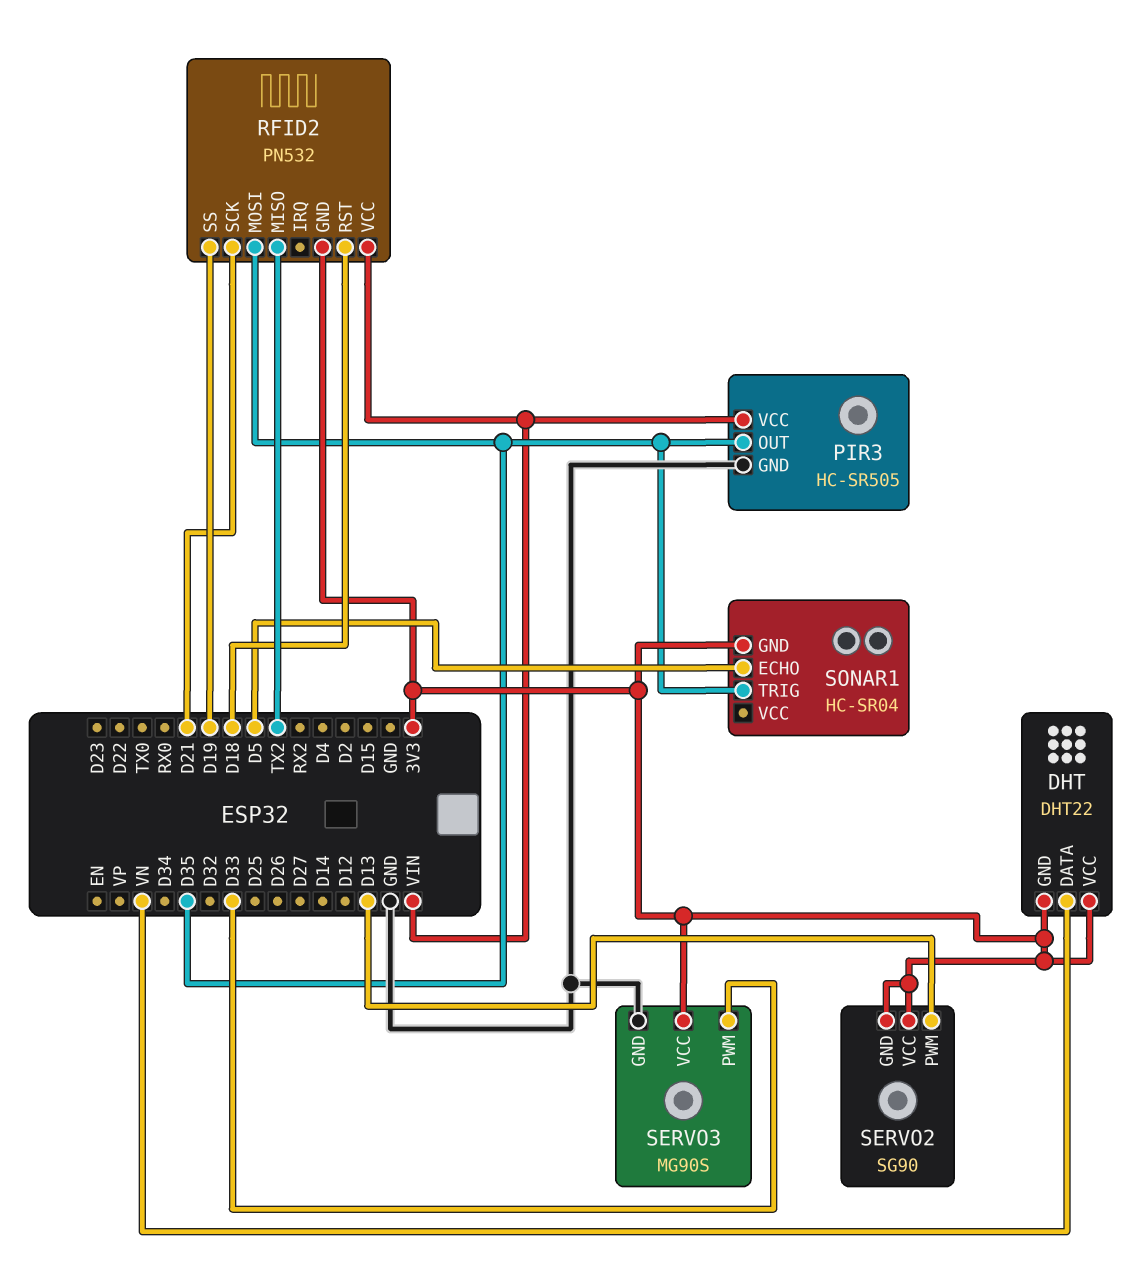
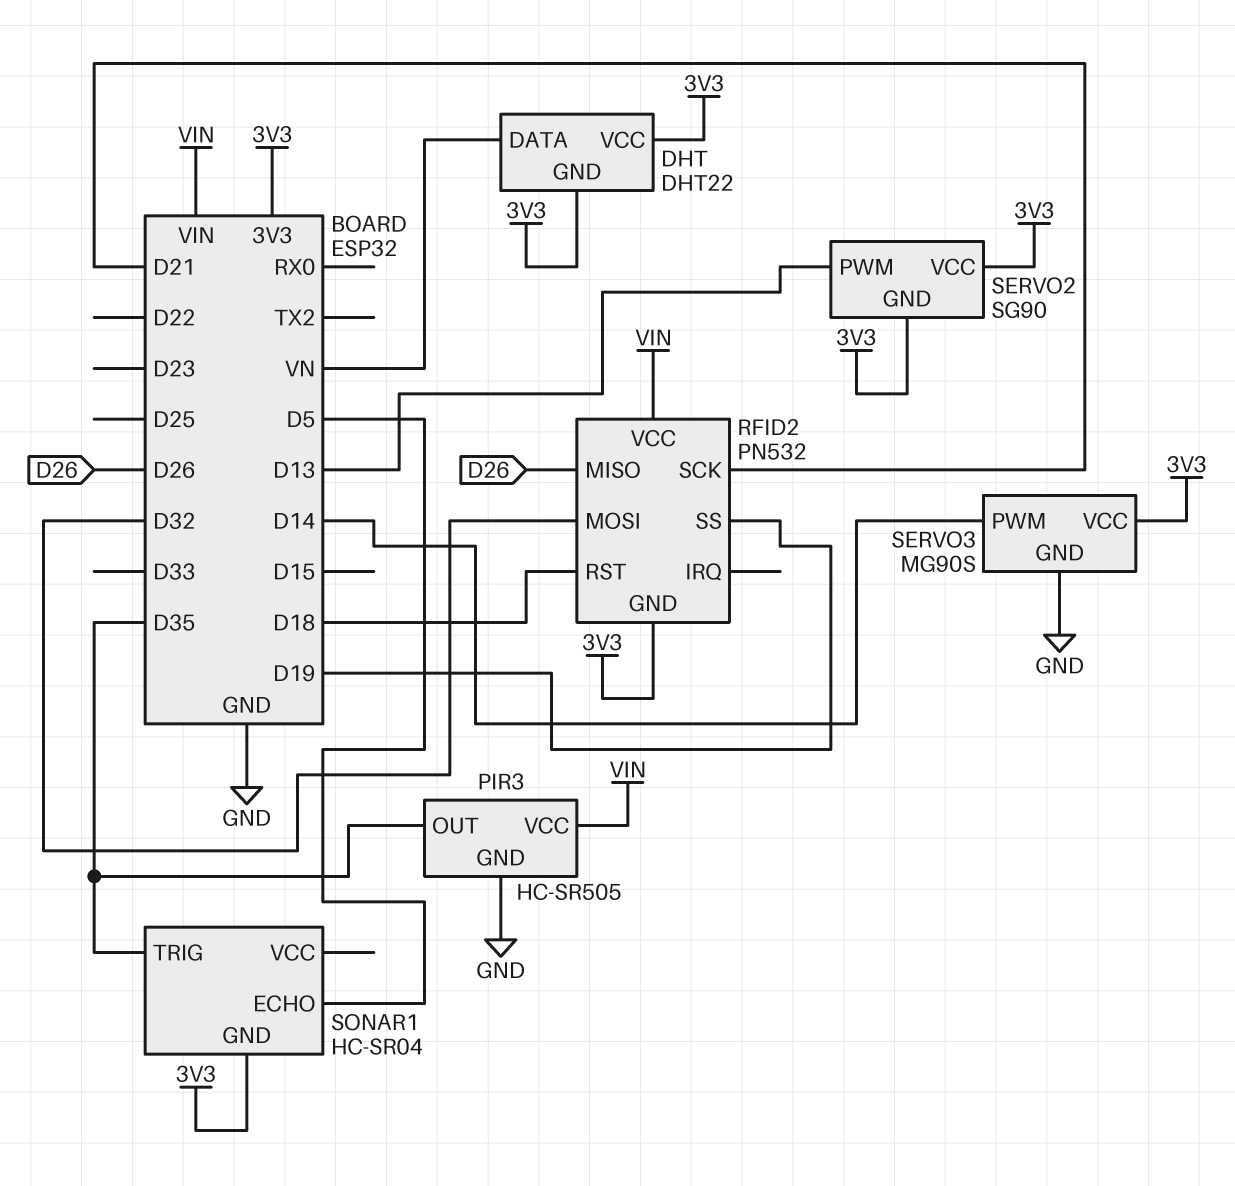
RFID2 pin MISO: TX2 -> D26
RFID2 pin MOSI: D35 -> D32
SERVO3 pin PWM: D33 -> D14

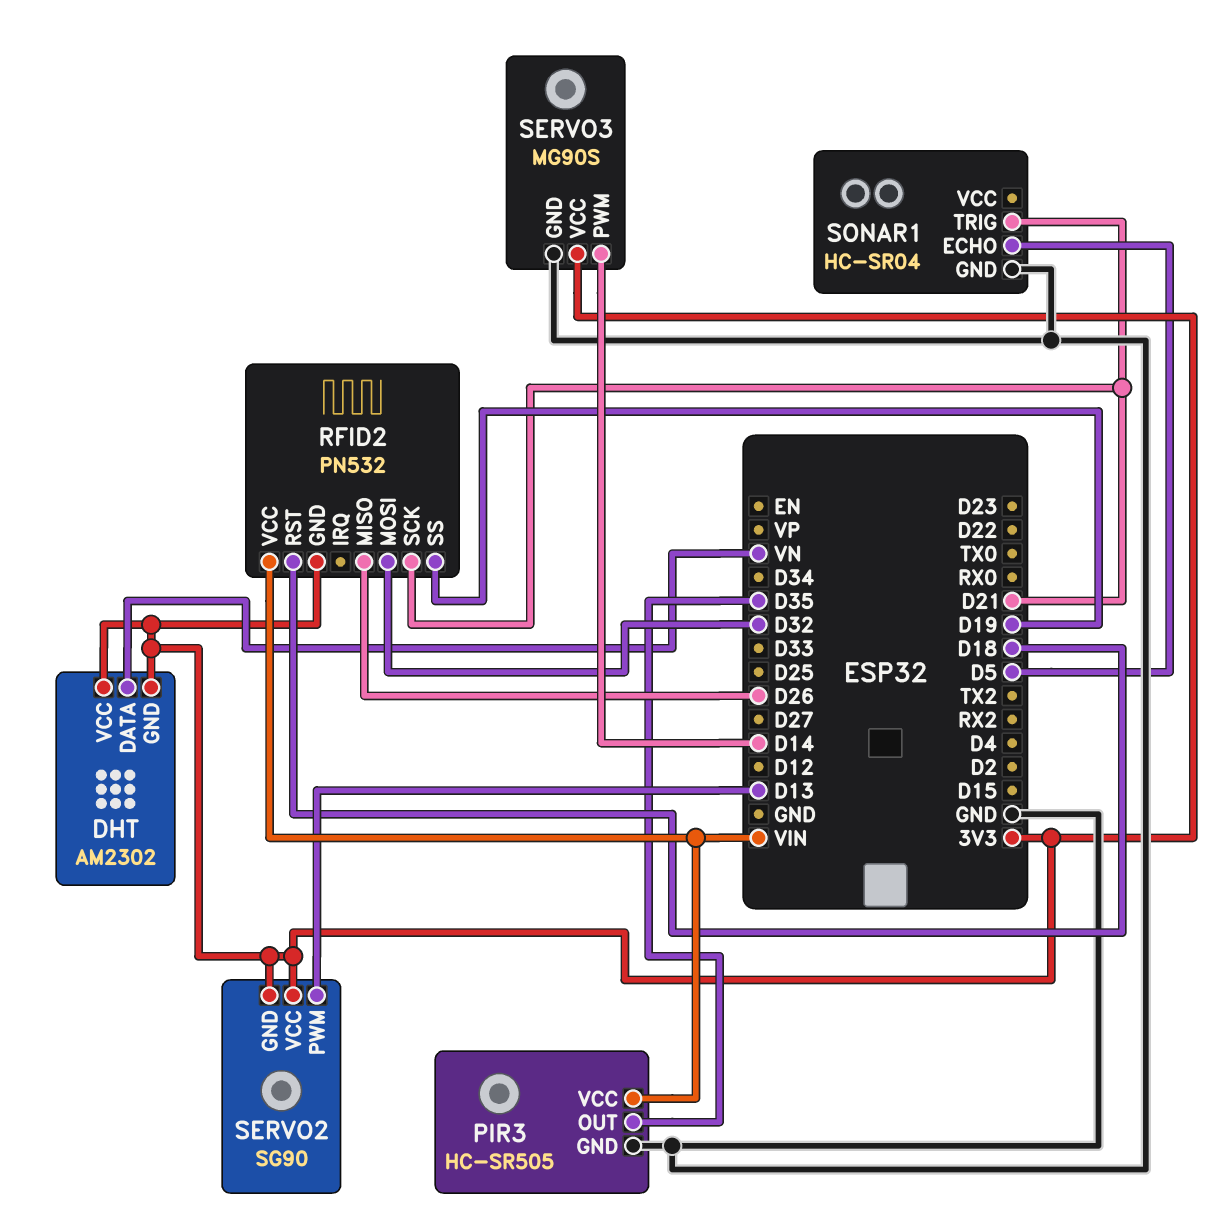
DHT: DHT22 -> AM2302
SONAR1 pin GND: 3V3 -> GND
SONAR1 pin TRIG: D35 -> D21

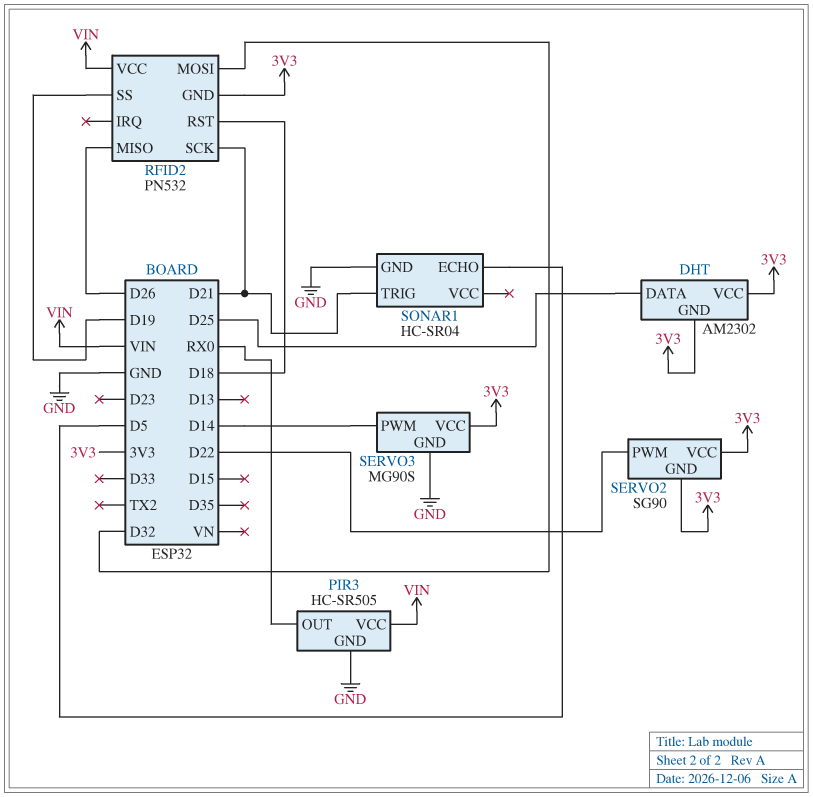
DHT pin DATA: VN -> D25
PIR3 pin OUT: D35 -> RX0
SERVO2 pin PWM: D13 -> D22

